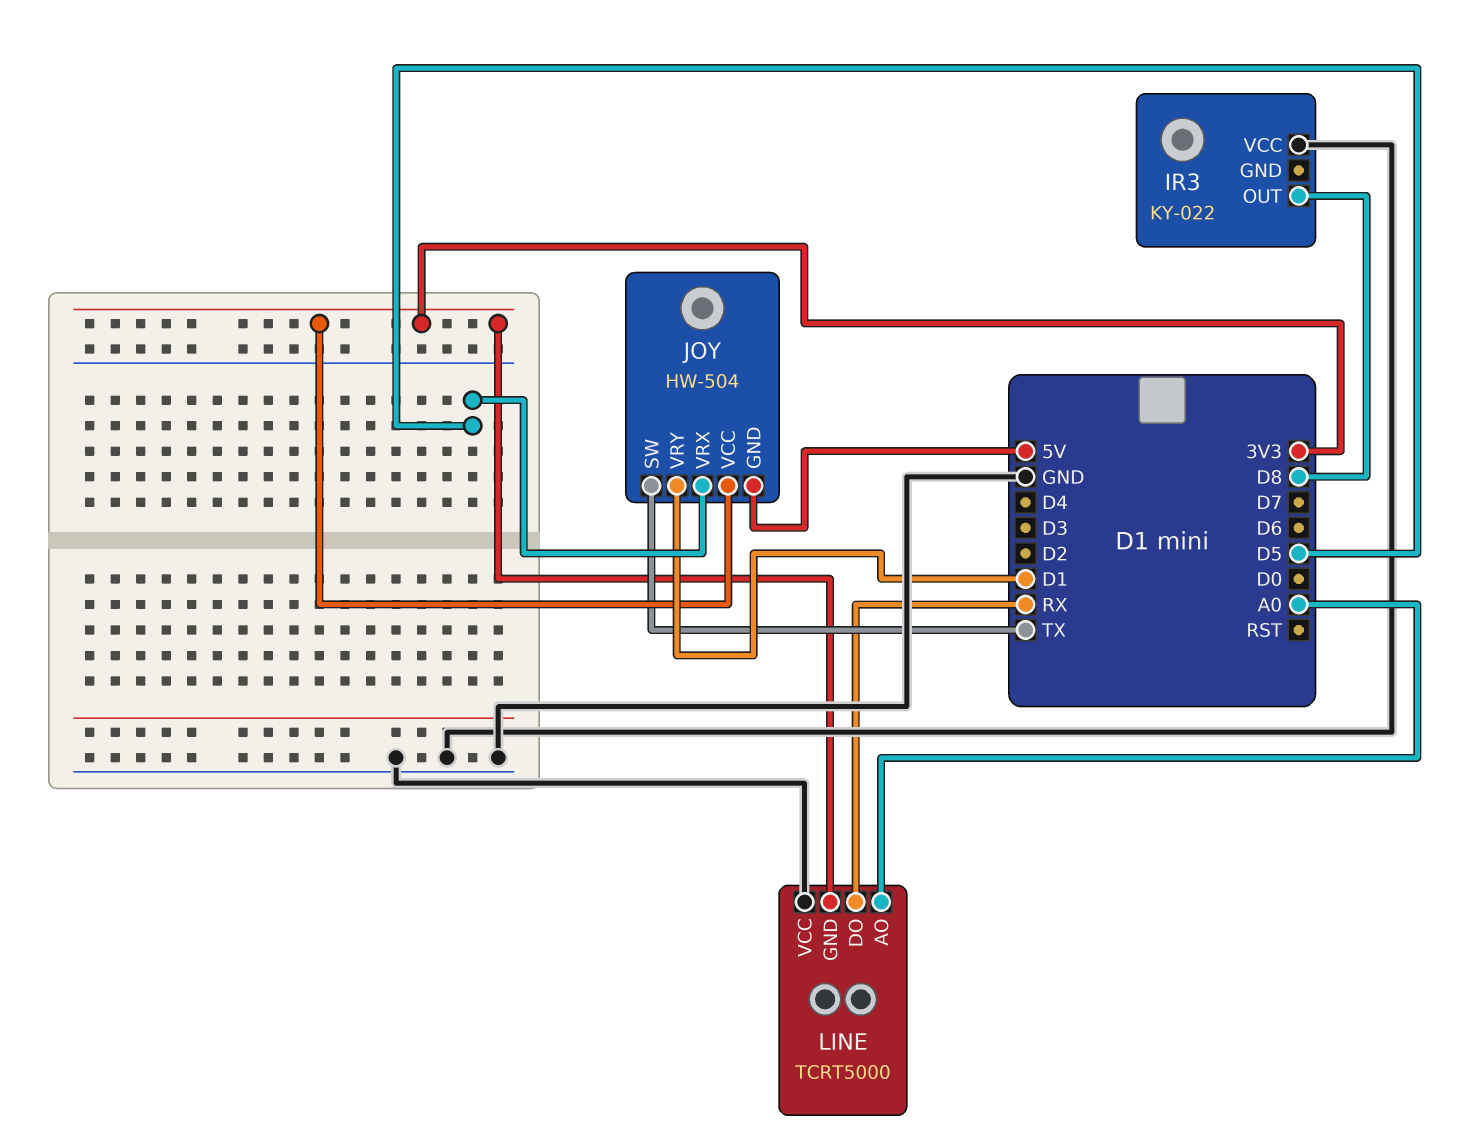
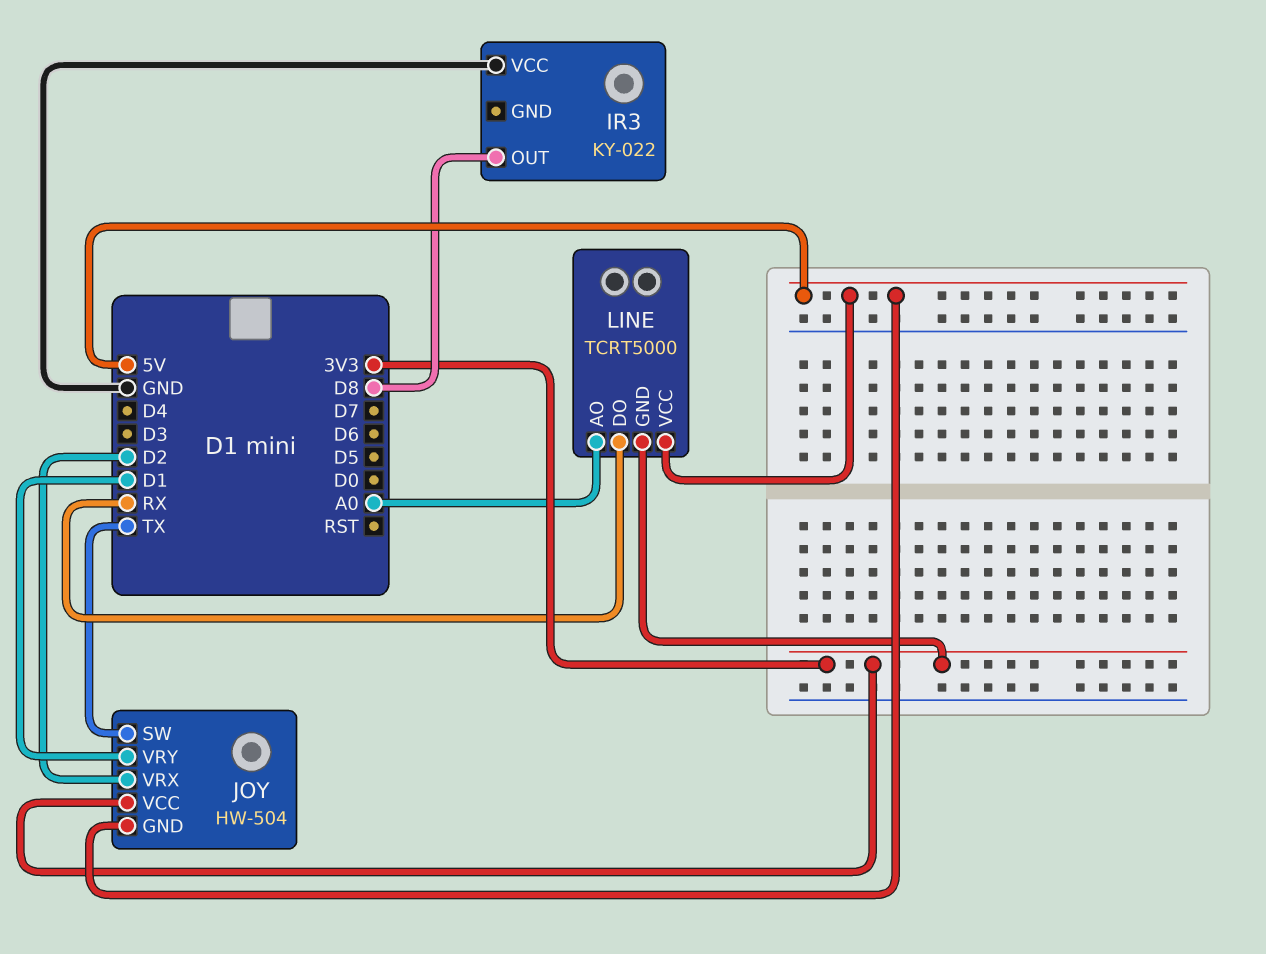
JOY pin VRX: D5 -> D2
LINE pin VCC: GND -> 5V

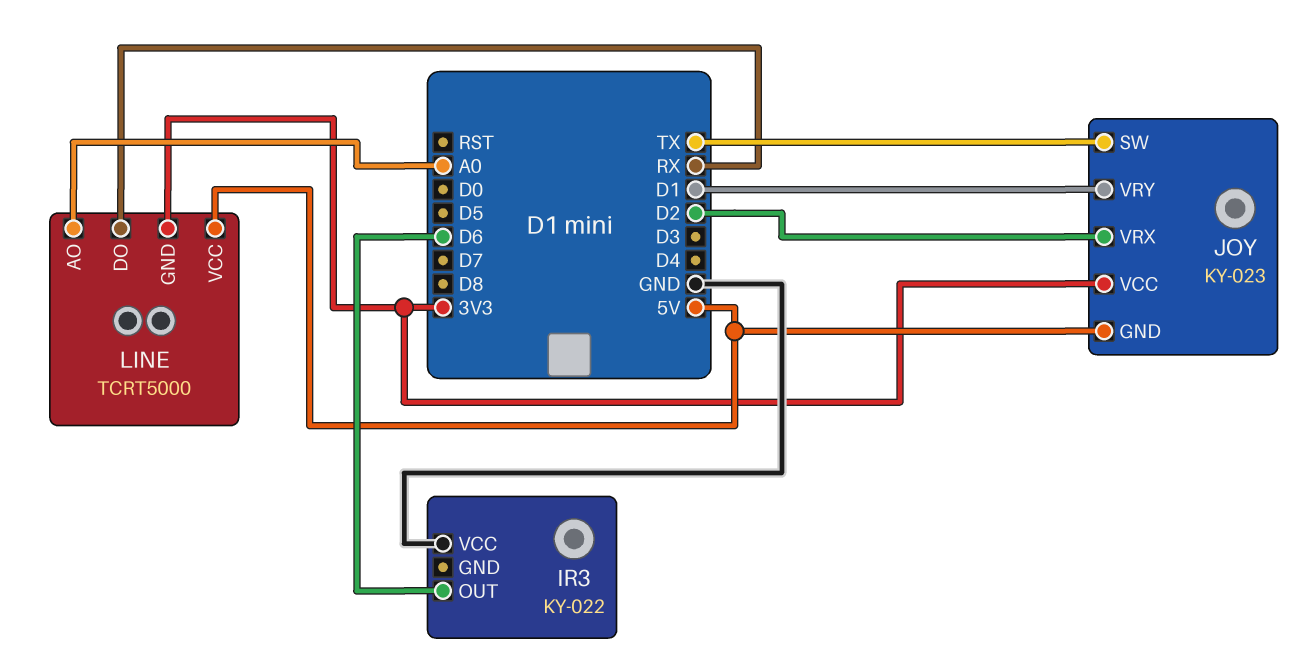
IR3 pin OUT: D8 -> D6
JOY: HW-504 -> KY-023

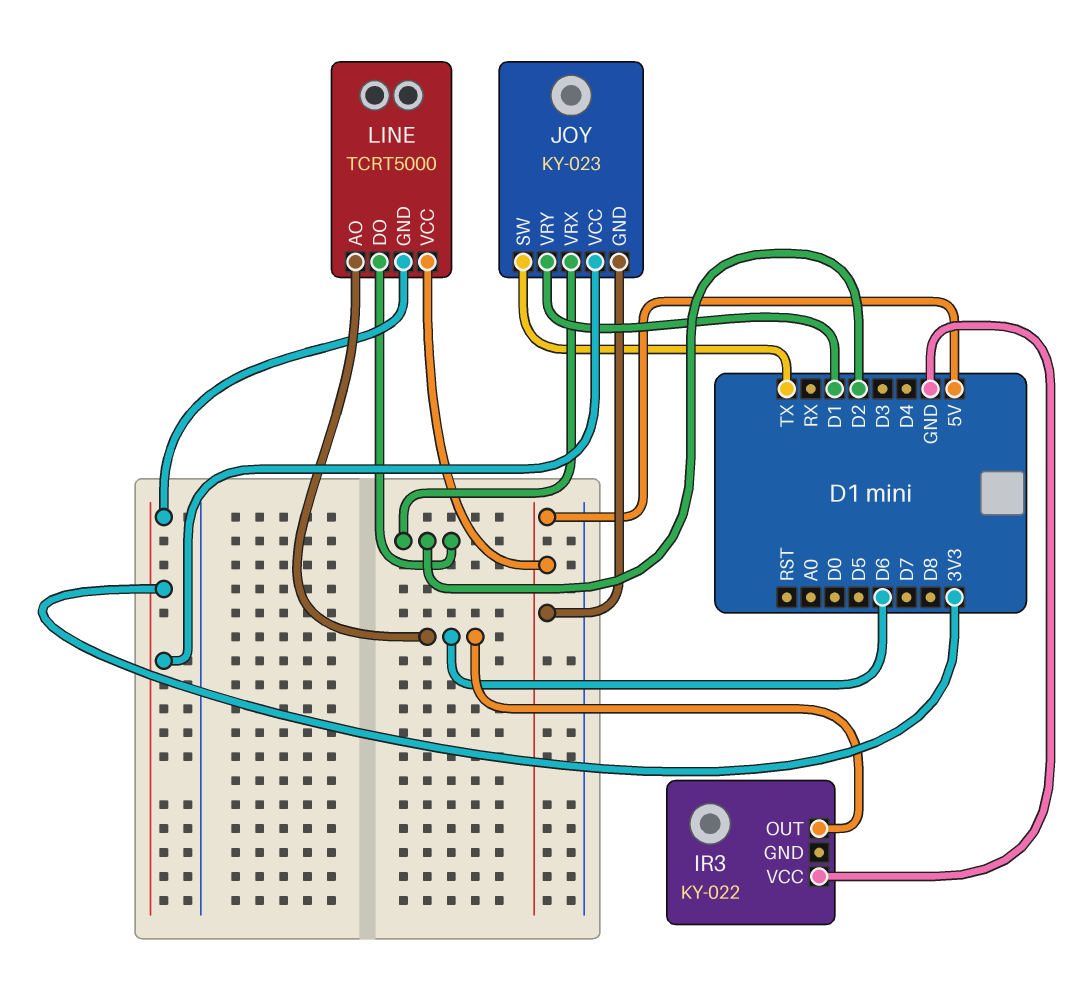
LINE pin AO: A0 -> D6
LINE pin DO: RX -> D2

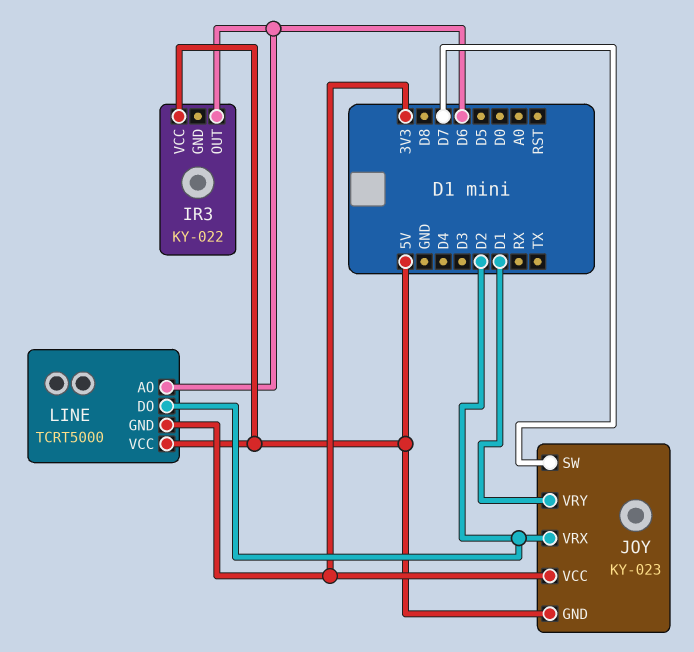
IR3 pin VCC: GND -> 5V
JOY pin SW: TX -> D7

